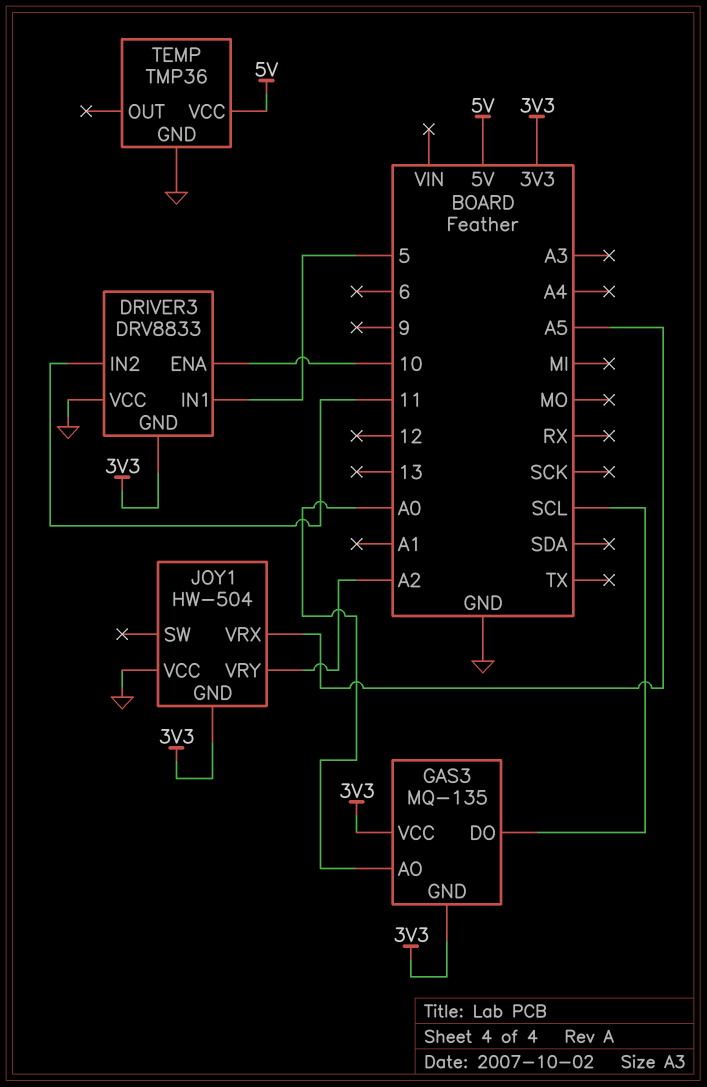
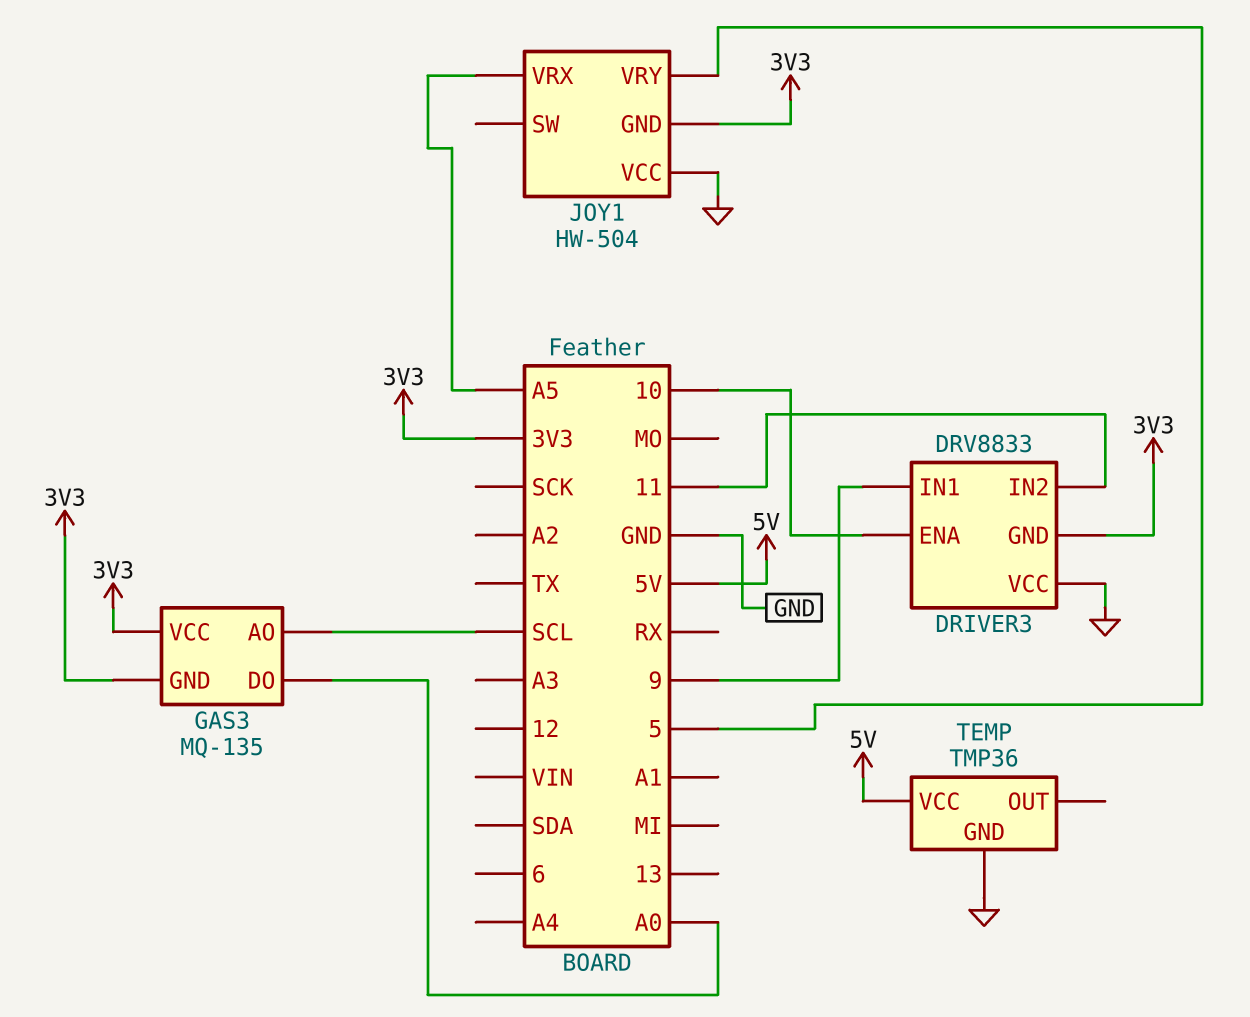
DRIVER3 pin IN1: 5 -> 9
GAS3 pin AO: A0 -> SCL
GAS3 pin DO: SCL -> A0
JOY1 pin VRY: A2 -> 5

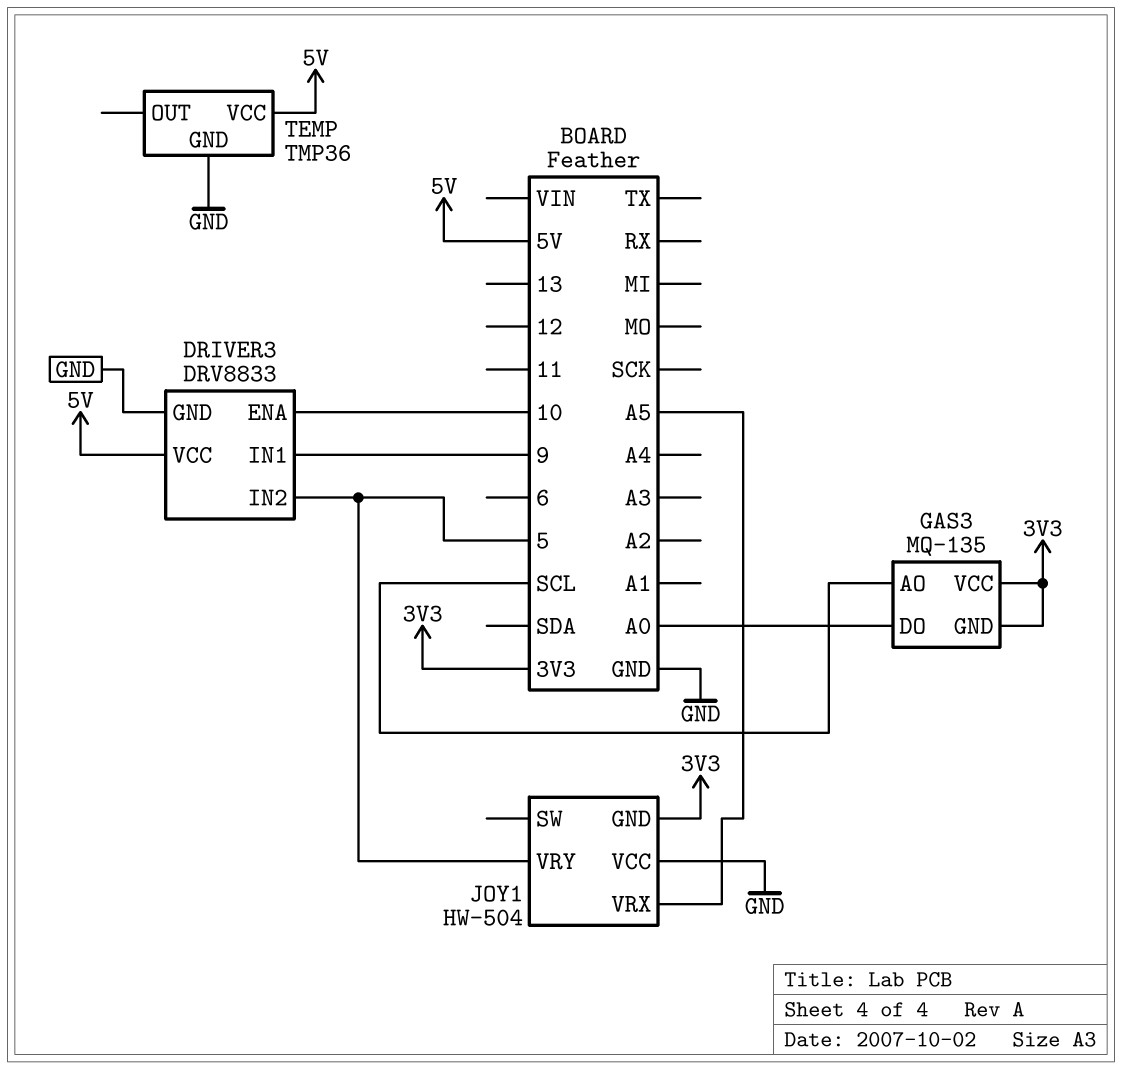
DRIVER3 pin GND: 3V3 -> GND
DRIVER3 pin IN2: 11 -> 5
DRIVER3 pin VCC: GND -> 5V

